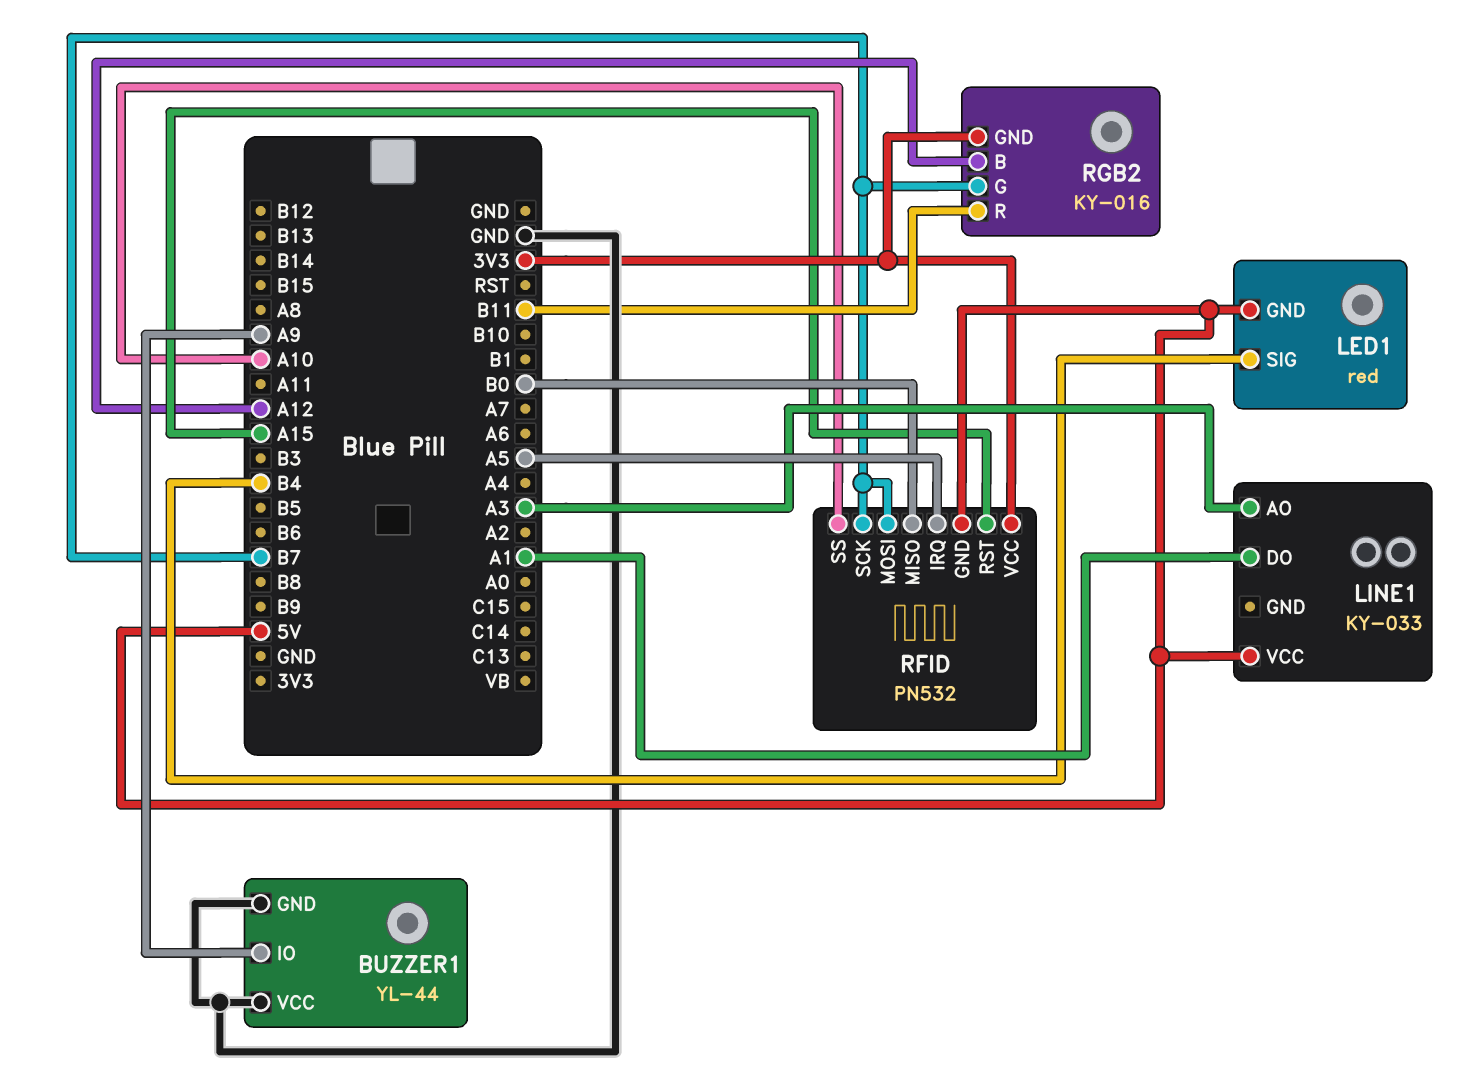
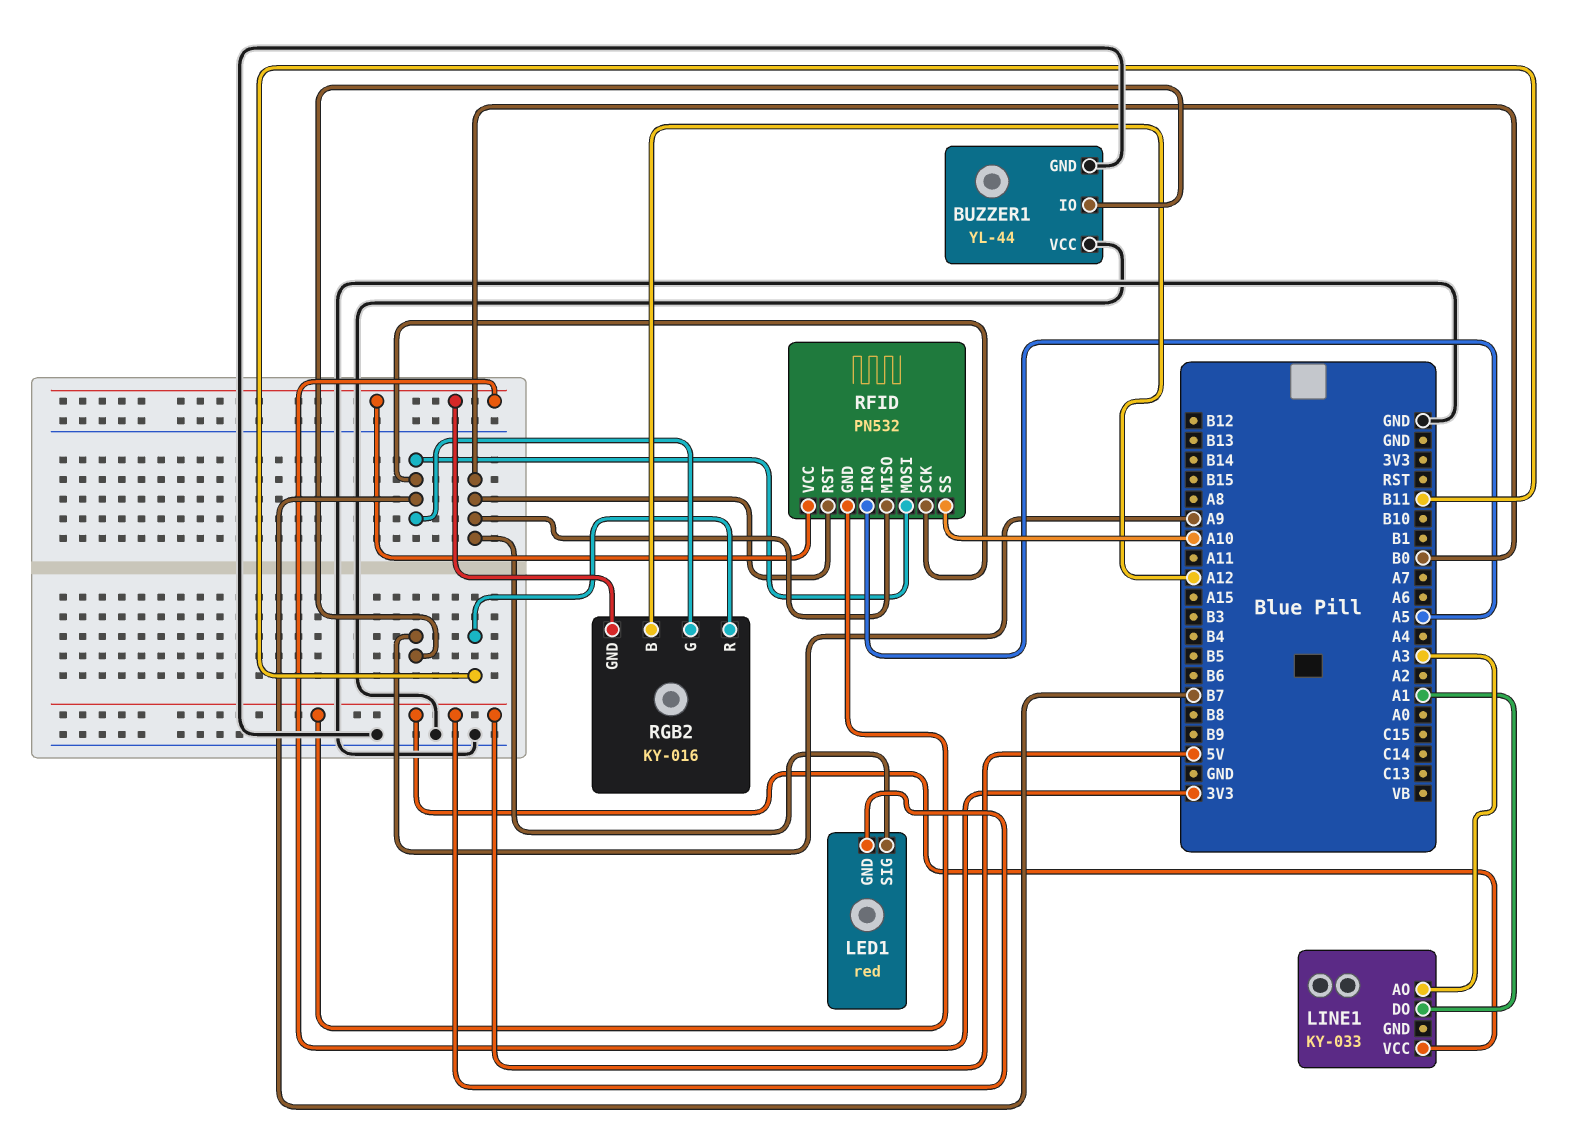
LED1 pin SIG: B4 -> B0
RFID pin RST: A15 -> B0

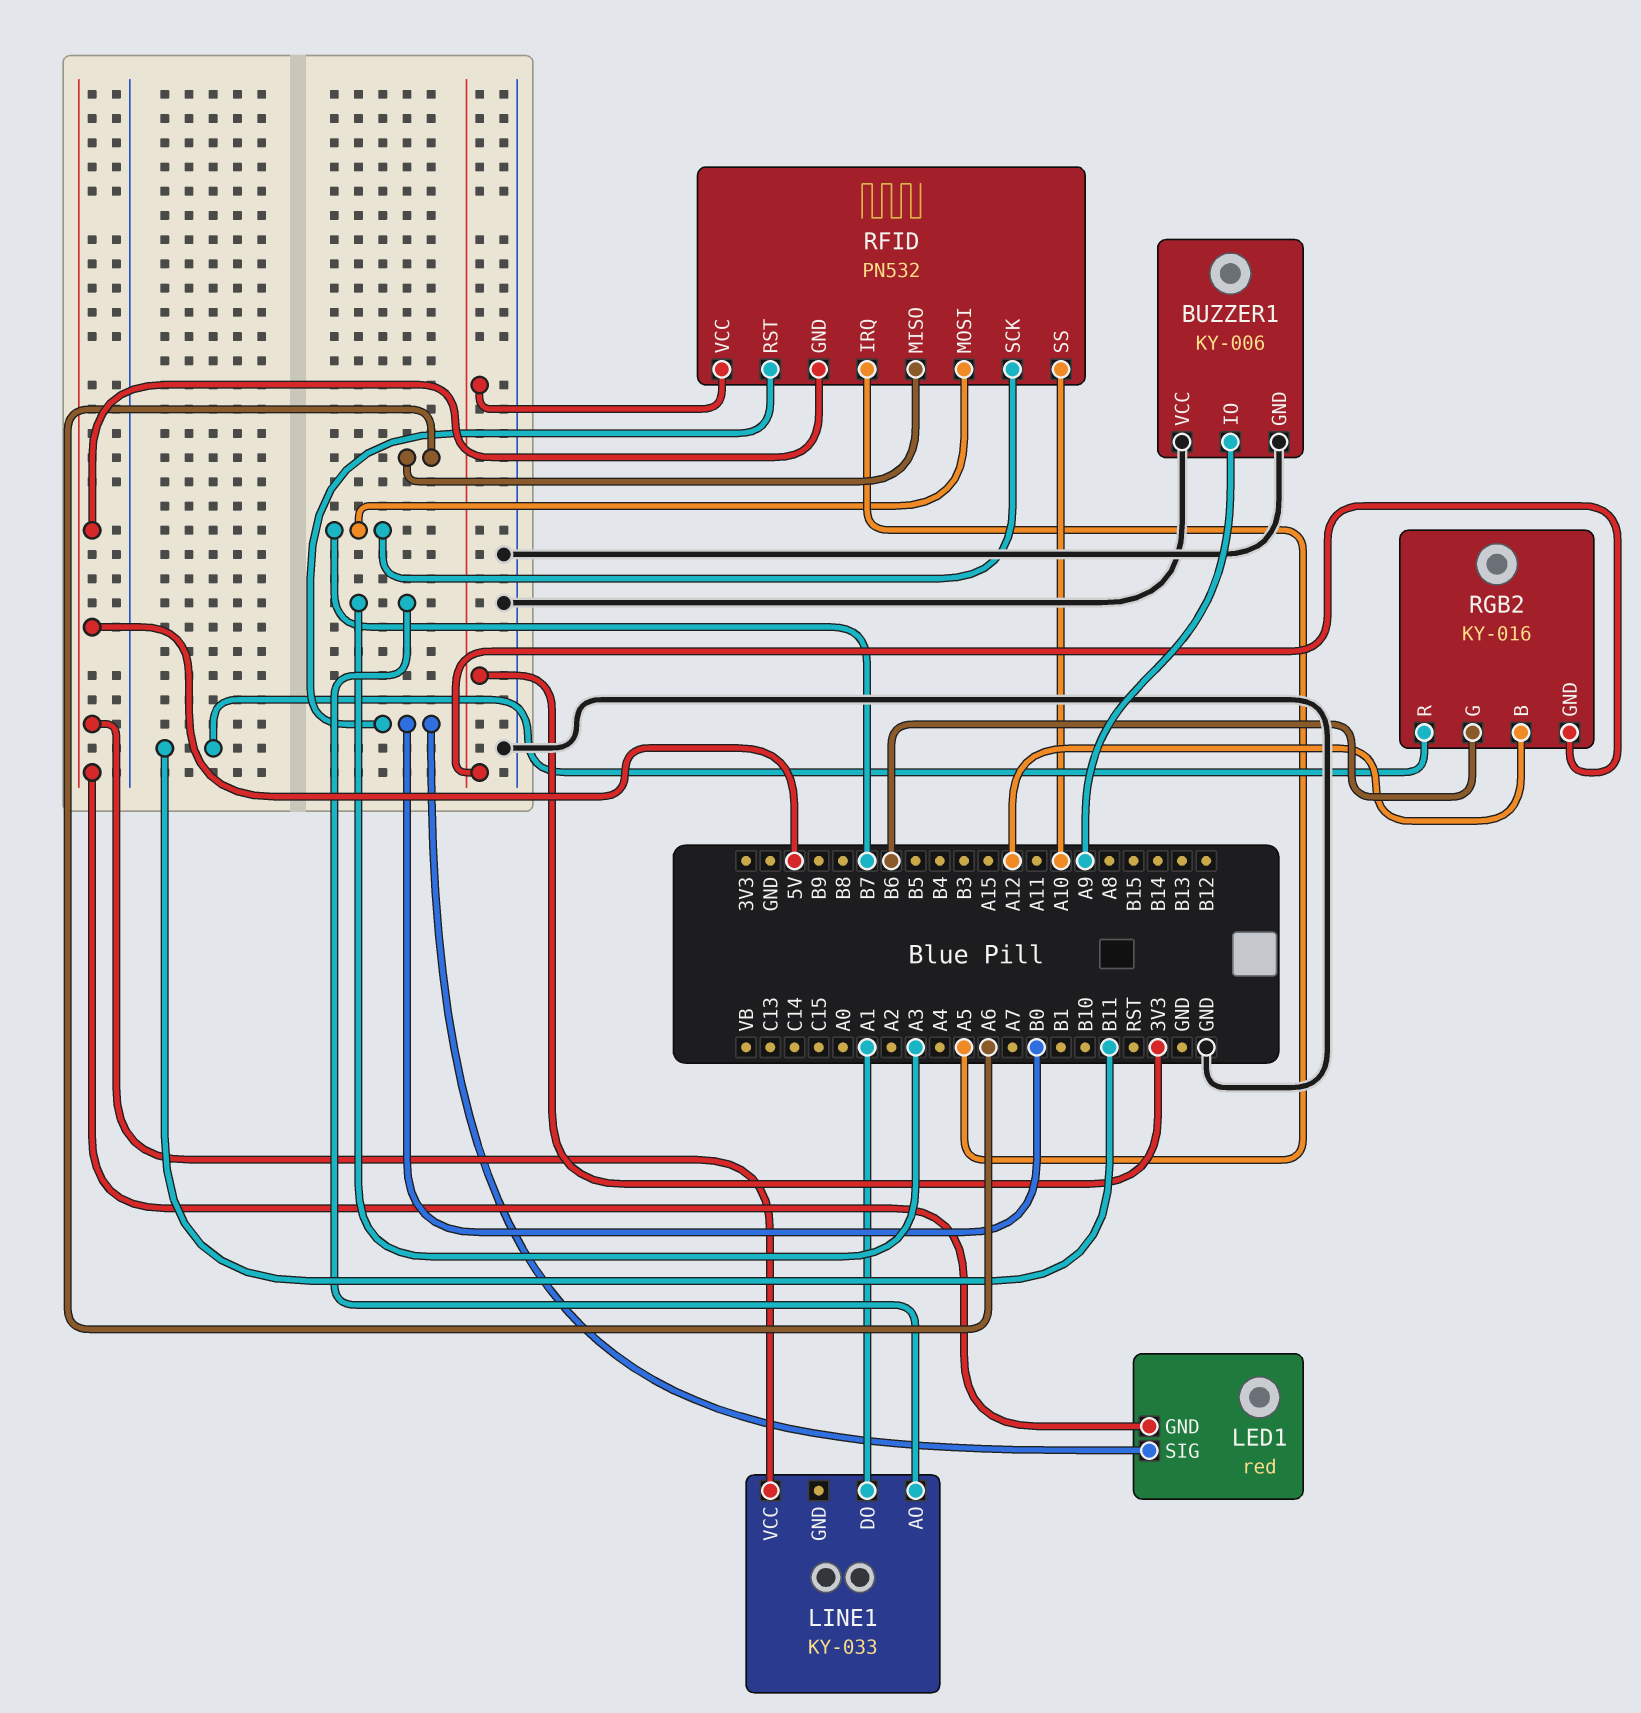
BUZZER1: YL-44 -> KY-006
RFID pin MISO: B0 -> A6
RGB2 pin G: B7 -> B6

